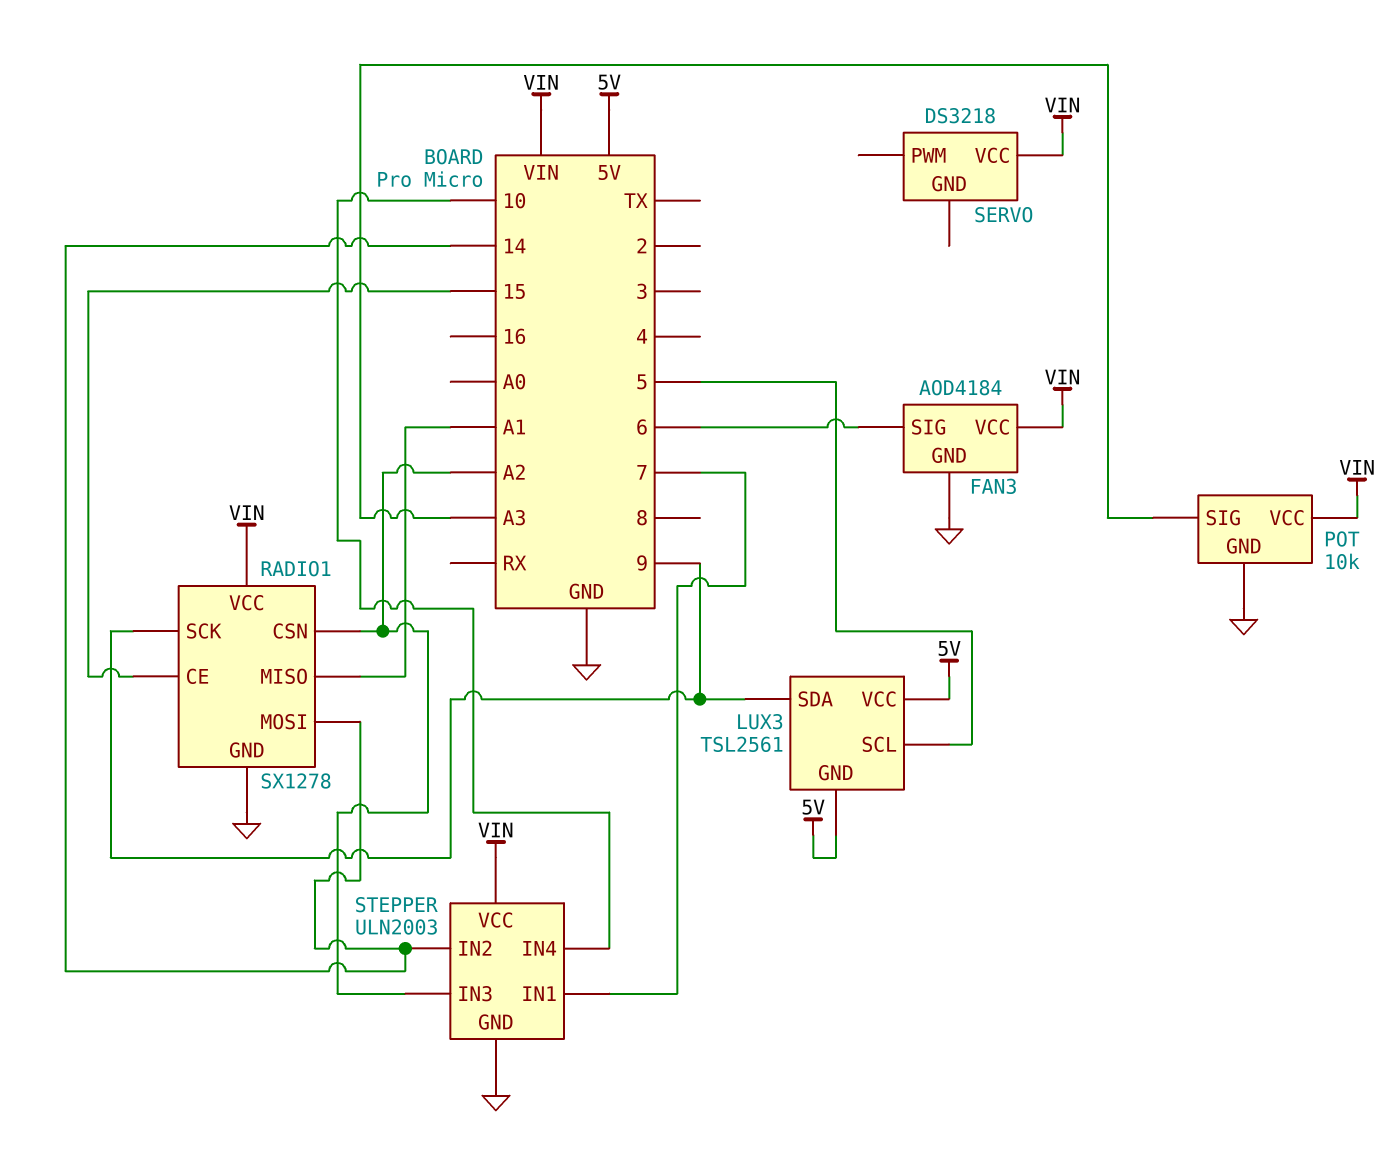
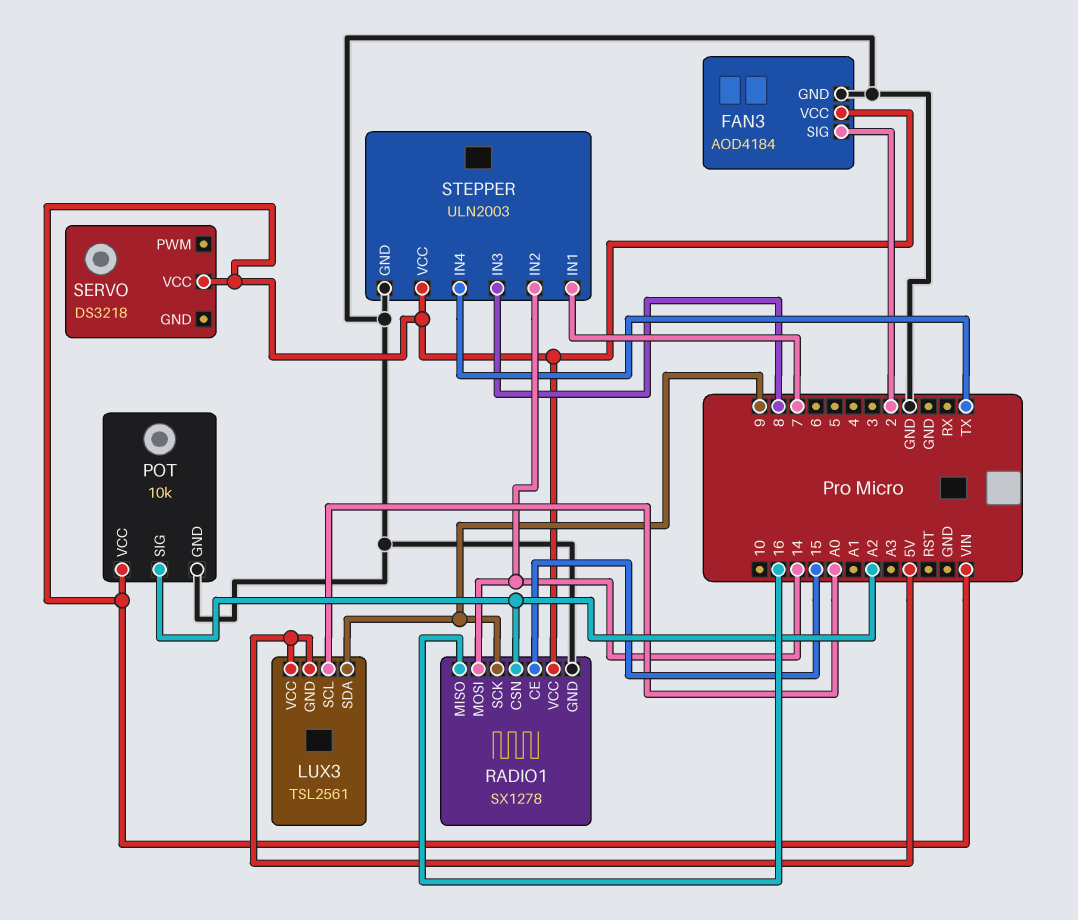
FAN3 pin SIG: 6 -> 2
LUX3 pin SCL: 5 -> A0
POT pin SIG: A3 -> A2
RADIO1 pin MISO: A1 -> 16
STEPPER pin IN3: A2 -> 8
STEPPER pin IN4: 10 -> TX

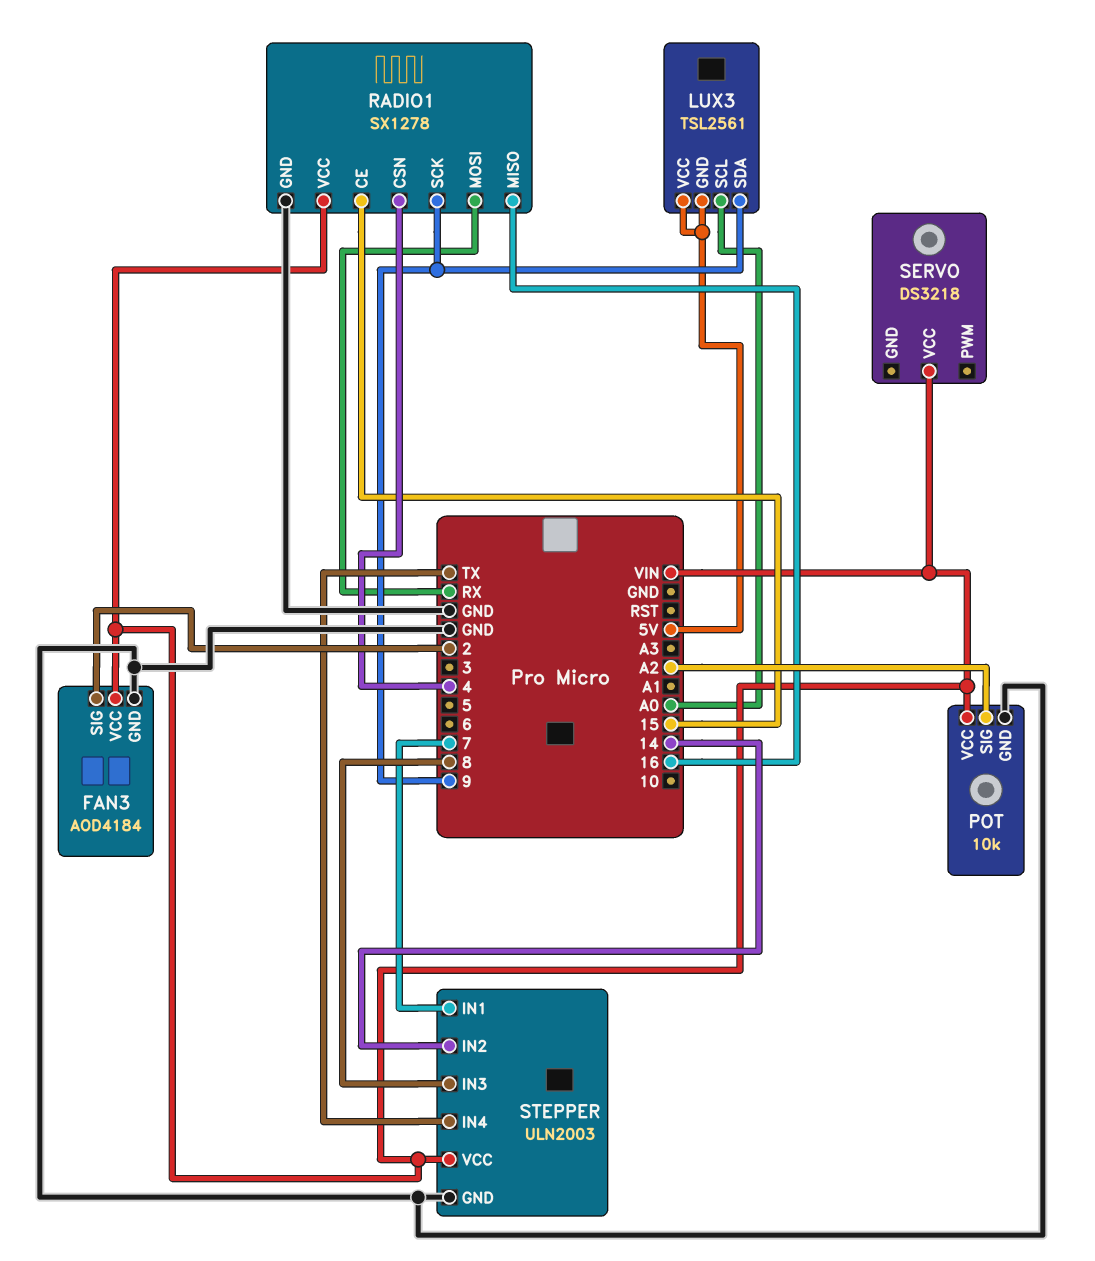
RADIO1 pin CSN: A2 -> 4
RADIO1 pin MOSI: 14 -> RX

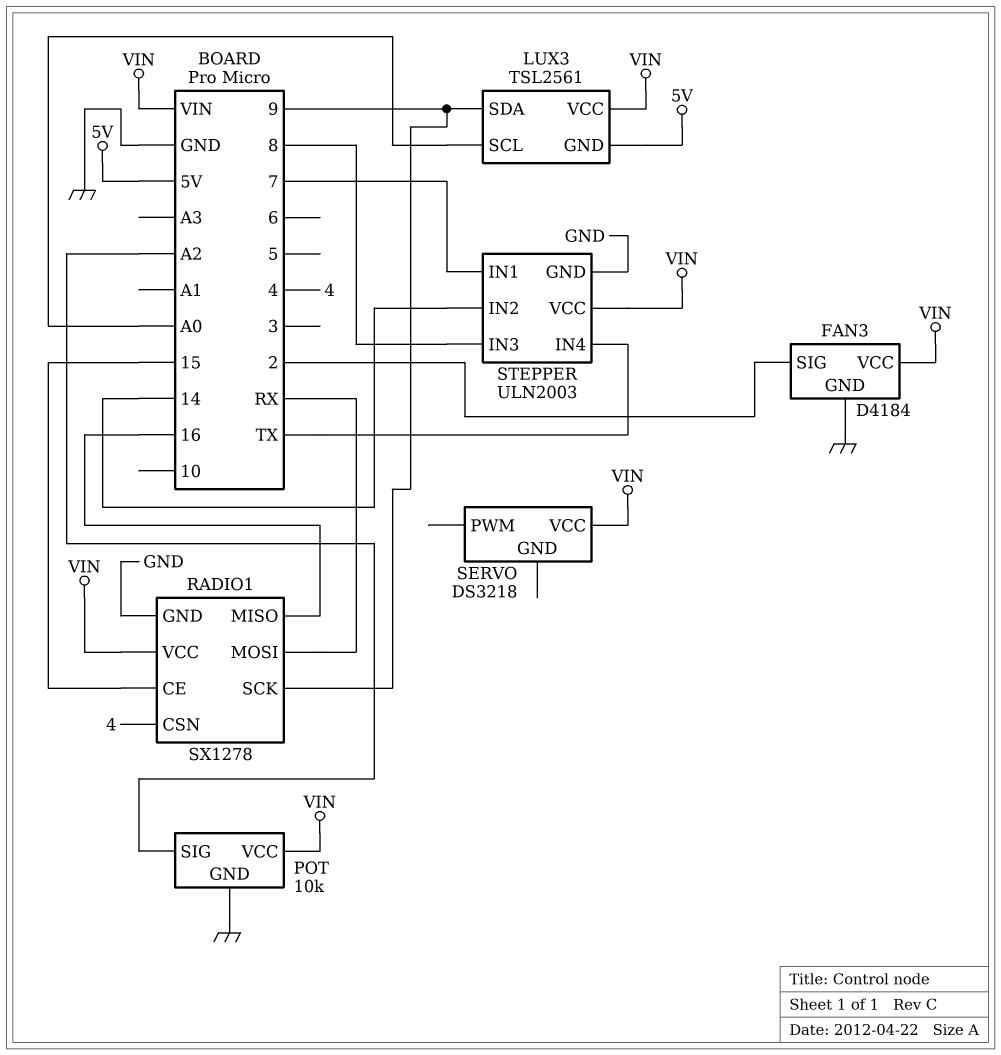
FAN3: AOD4184 -> D4184
LUX3 pin VCC: 5V -> VIN

